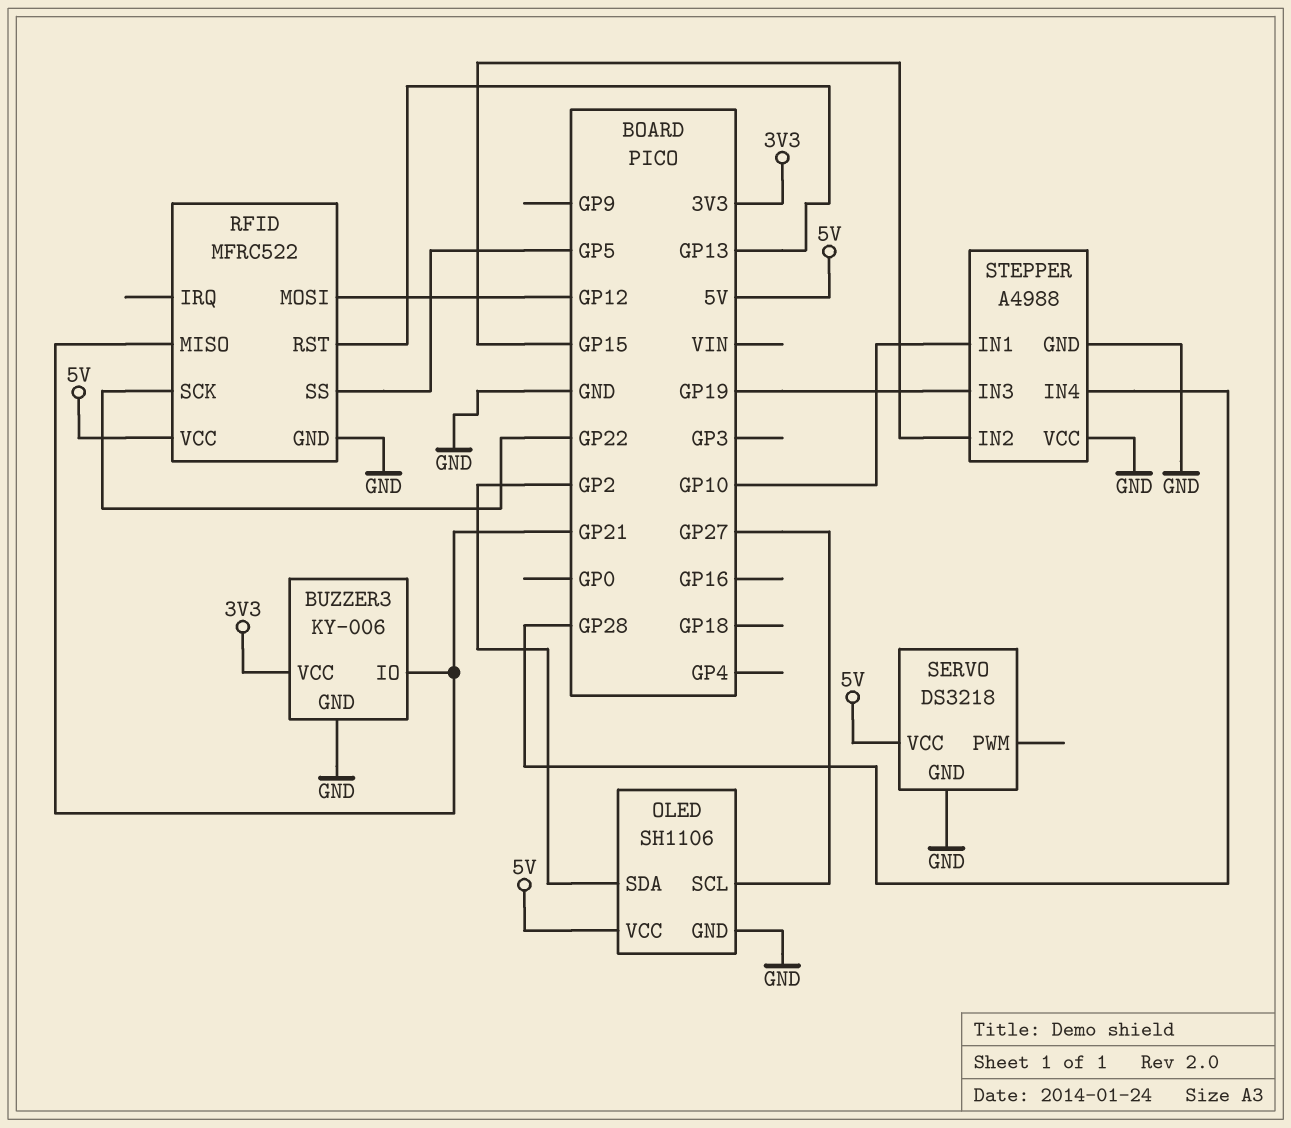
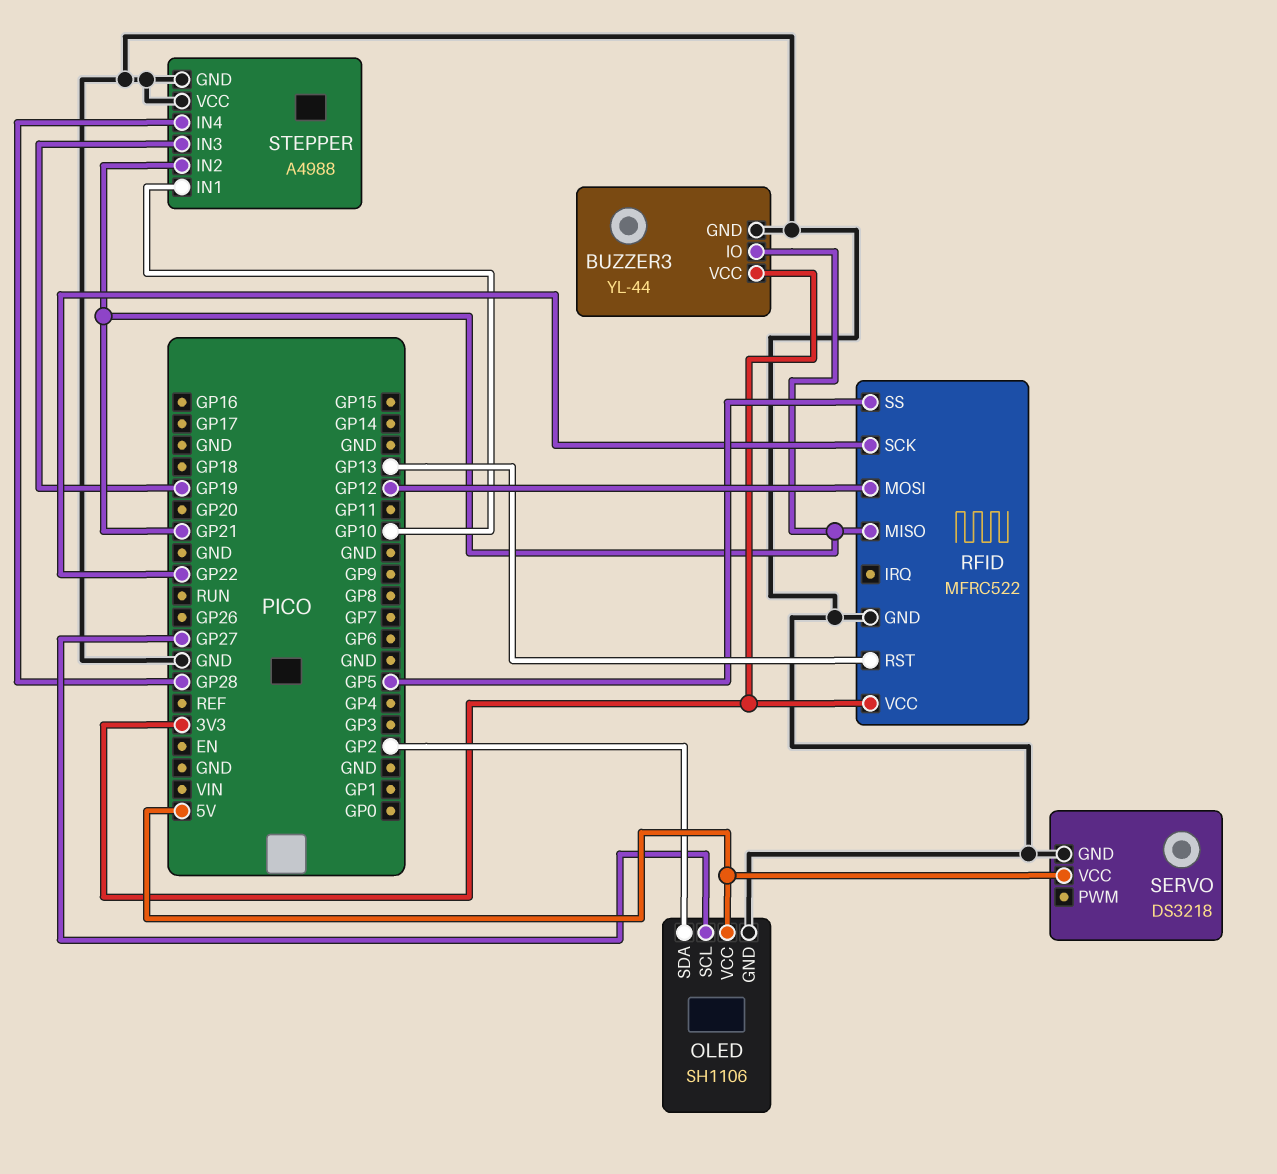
BUZZER3: KY-006 -> YL-44
RFID pin VCC: 5V -> 3V3
STEPPER pin IN2: GP15 -> GP21

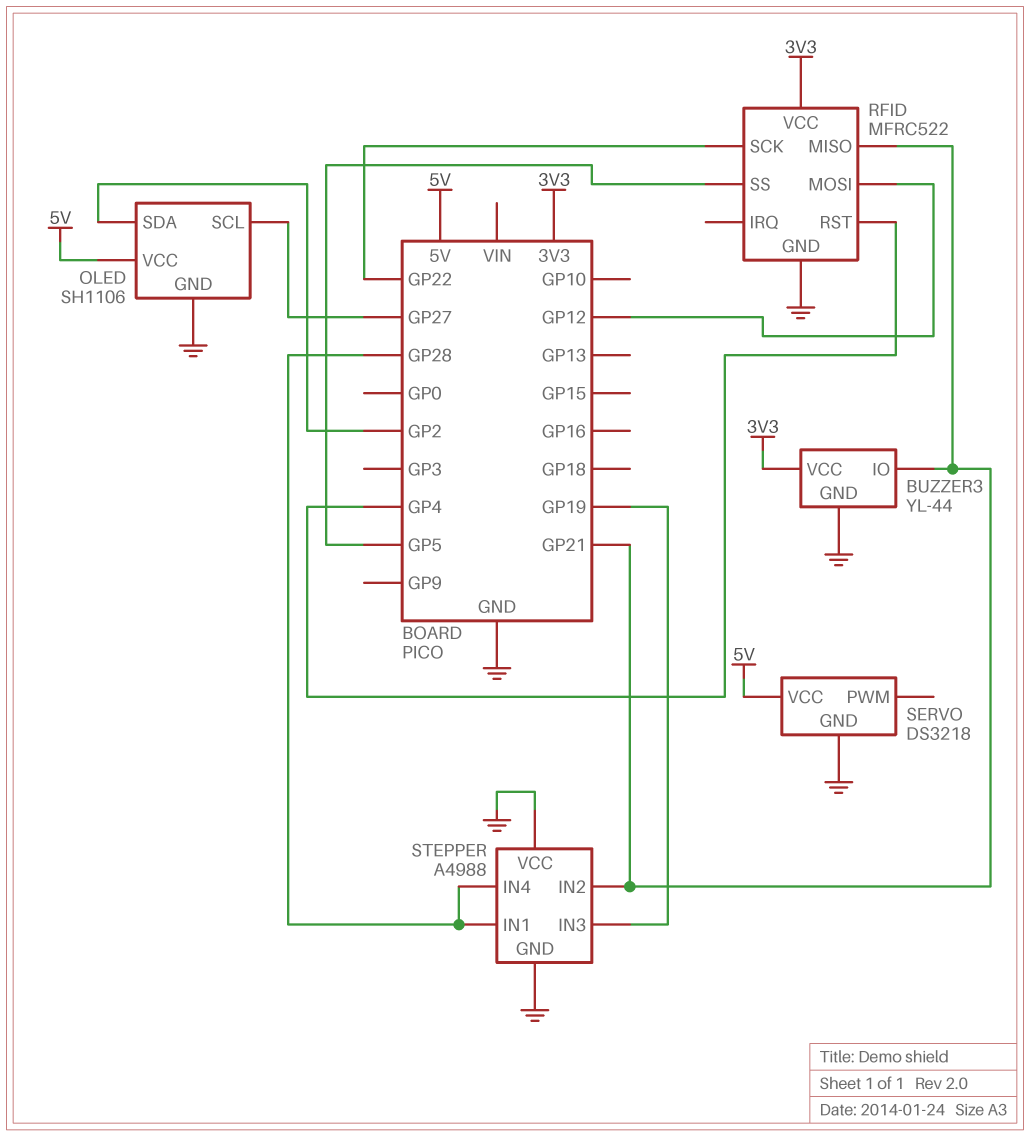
RFID pin RST: GP13 -> GP4
STEPPER pin IN1: GP10 -> GP28

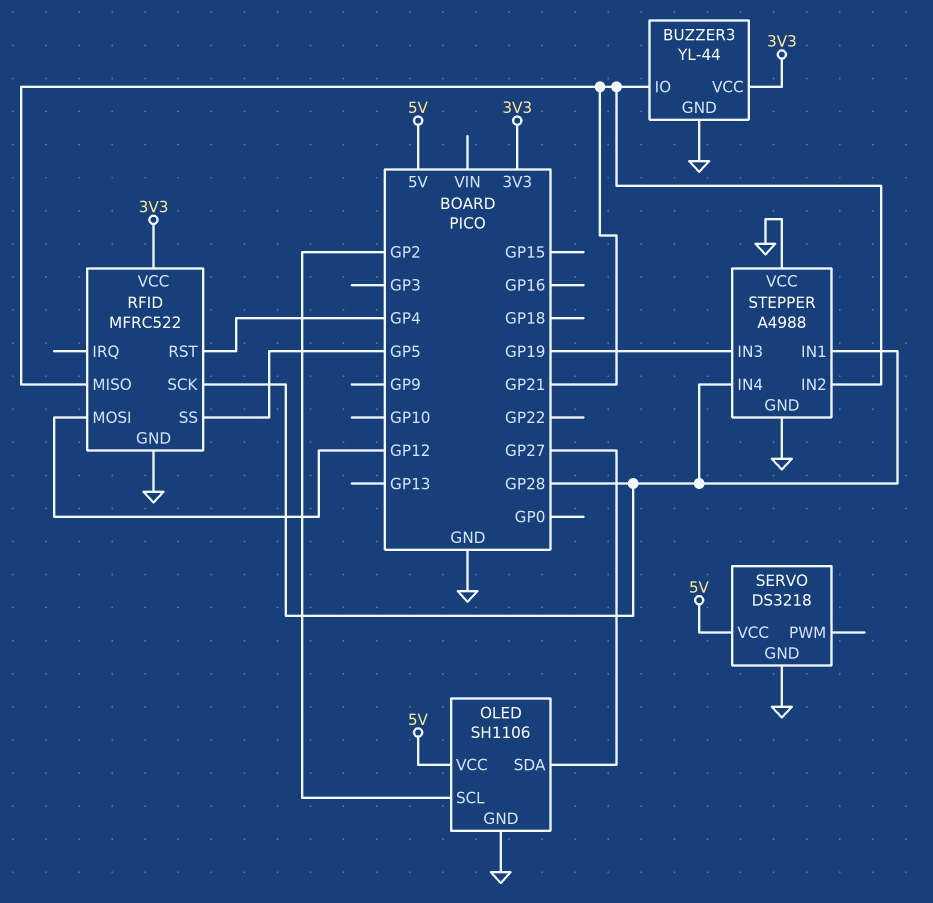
OLED pin SCL: GP27 -> GP2
OLED pin SDA: GP2 -> GP27
RFID pin SCK: GP22 -> GP28

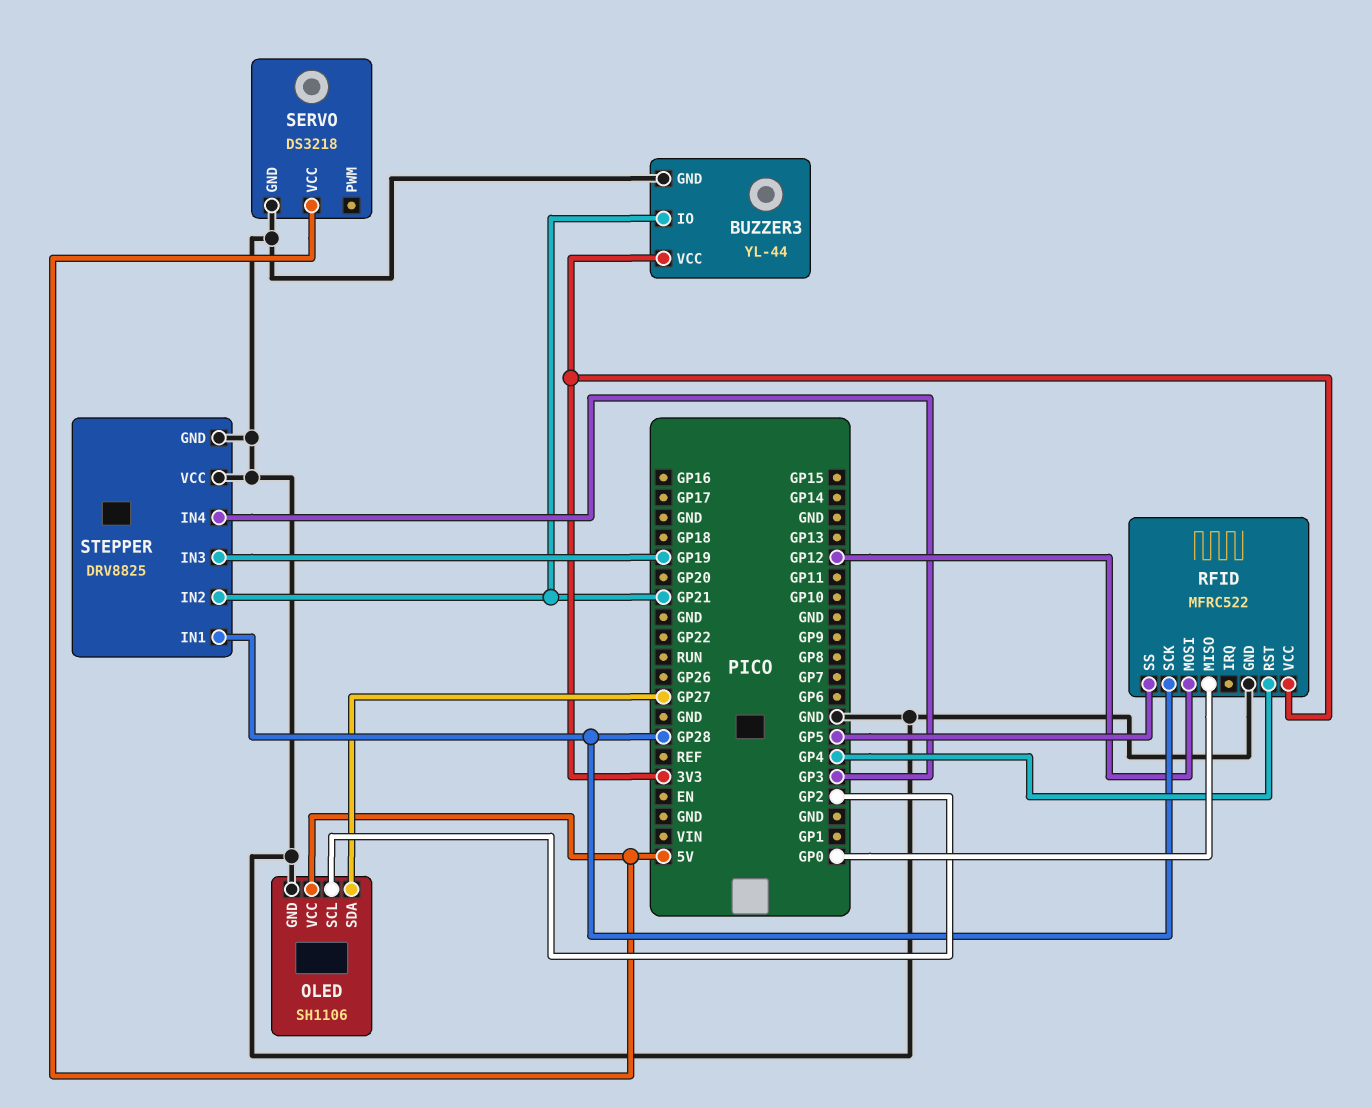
RFID pin MISO: GP21 -> GP0
STEPPER: A4988 -> DRV8825
STEPPER pin IN4: GP28 -> GP3

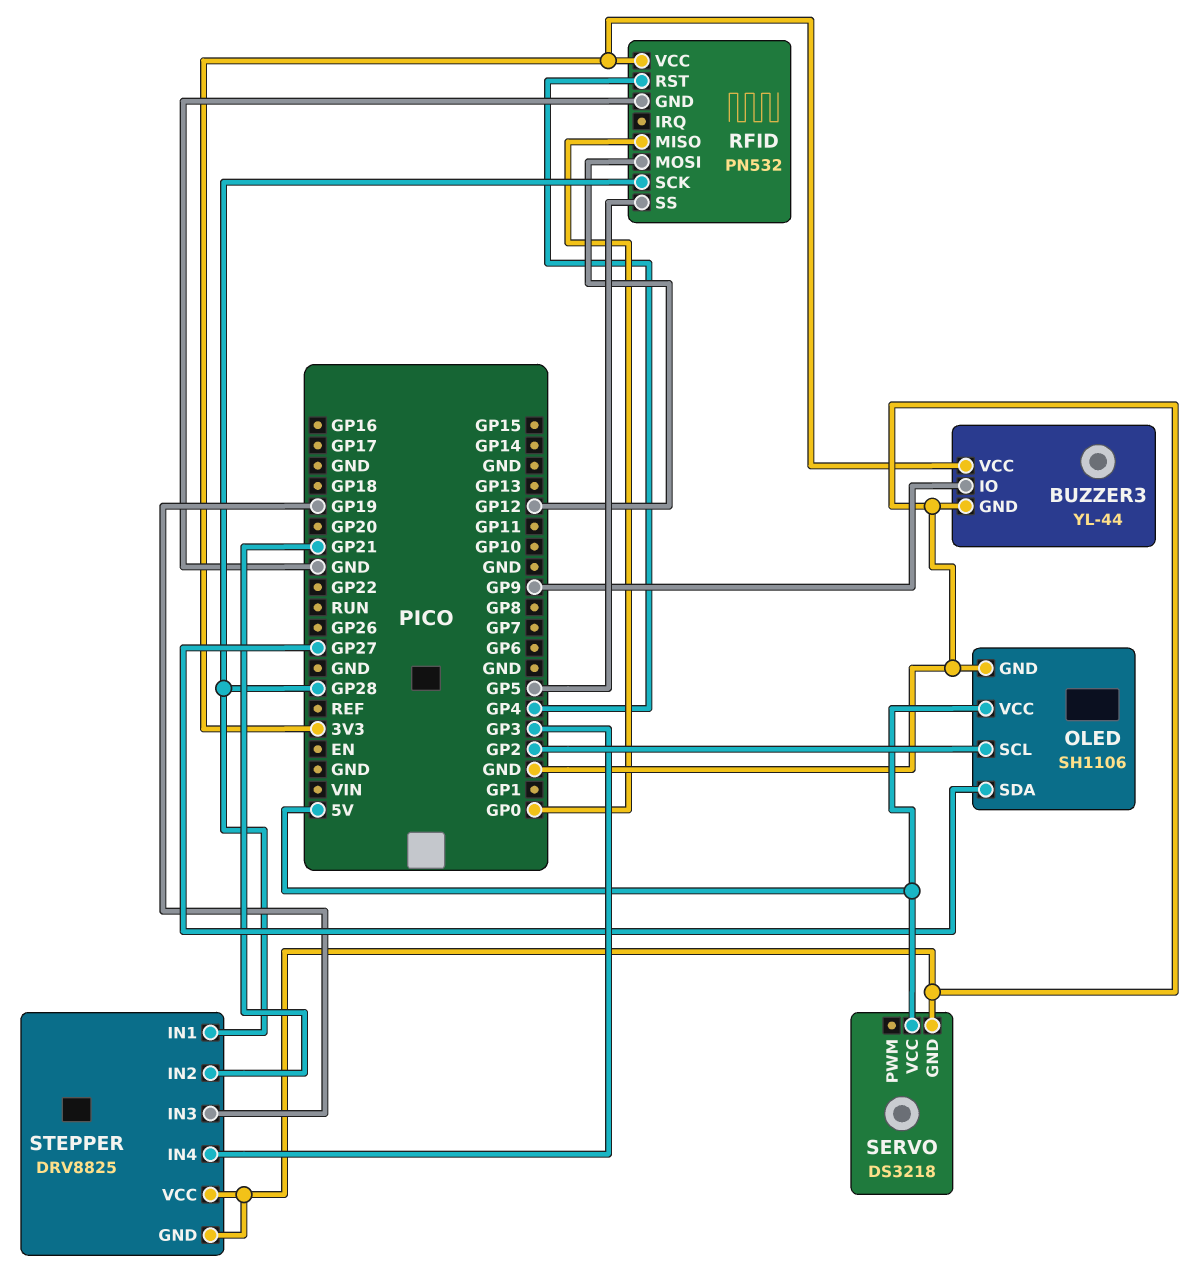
BUZZER3 pin IO: GP21 -> GP9
RFID: MFRC522 -> PN532

